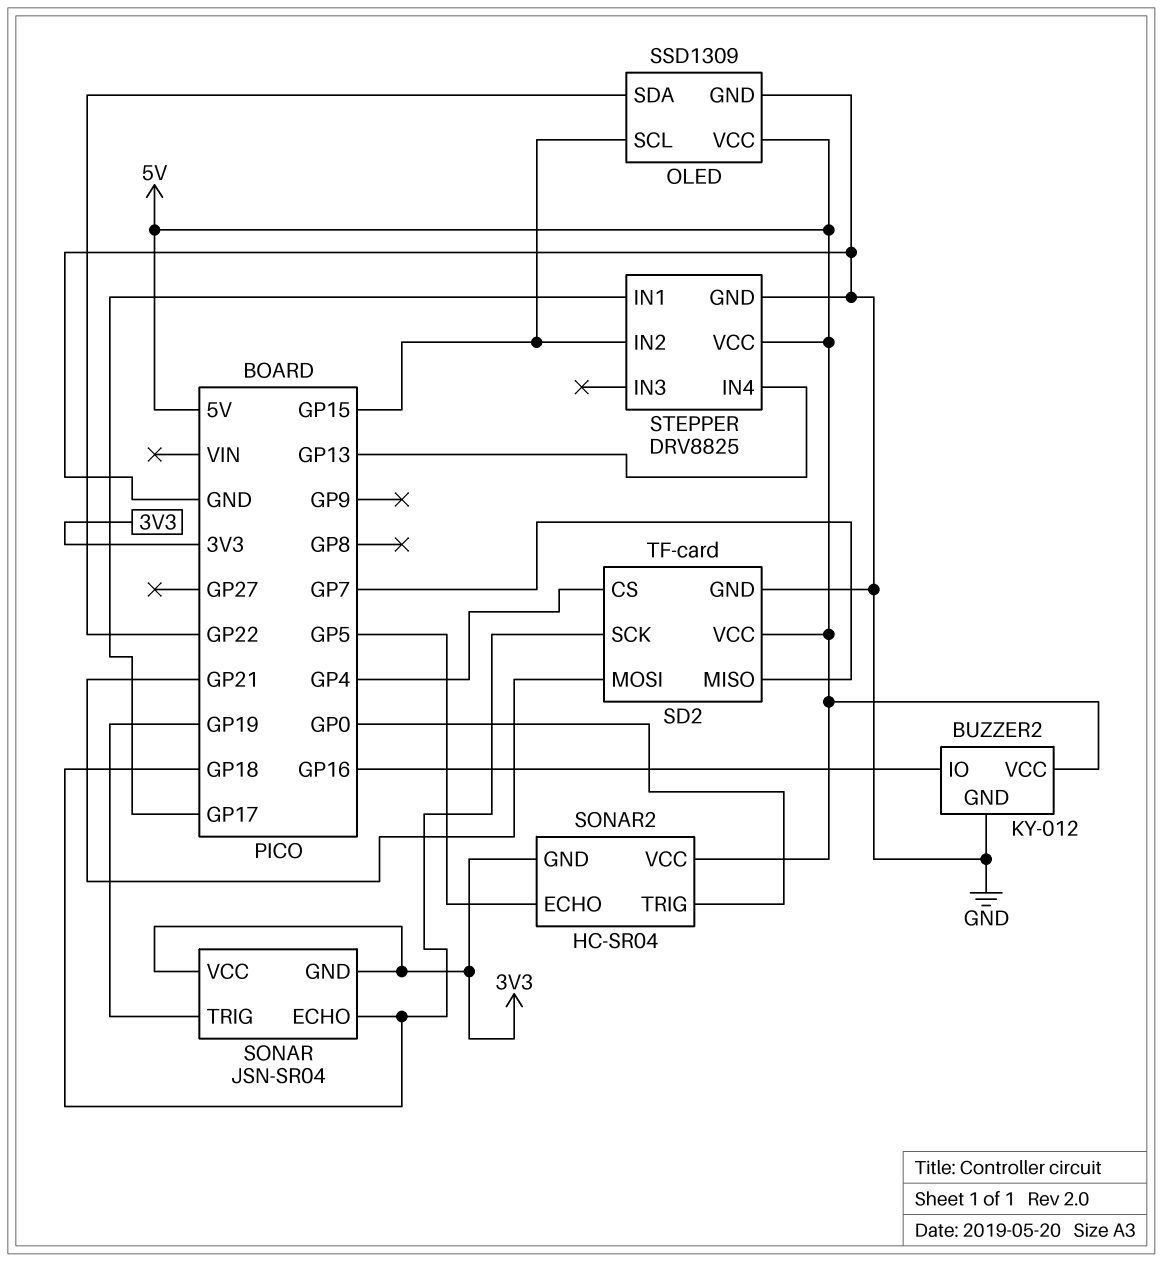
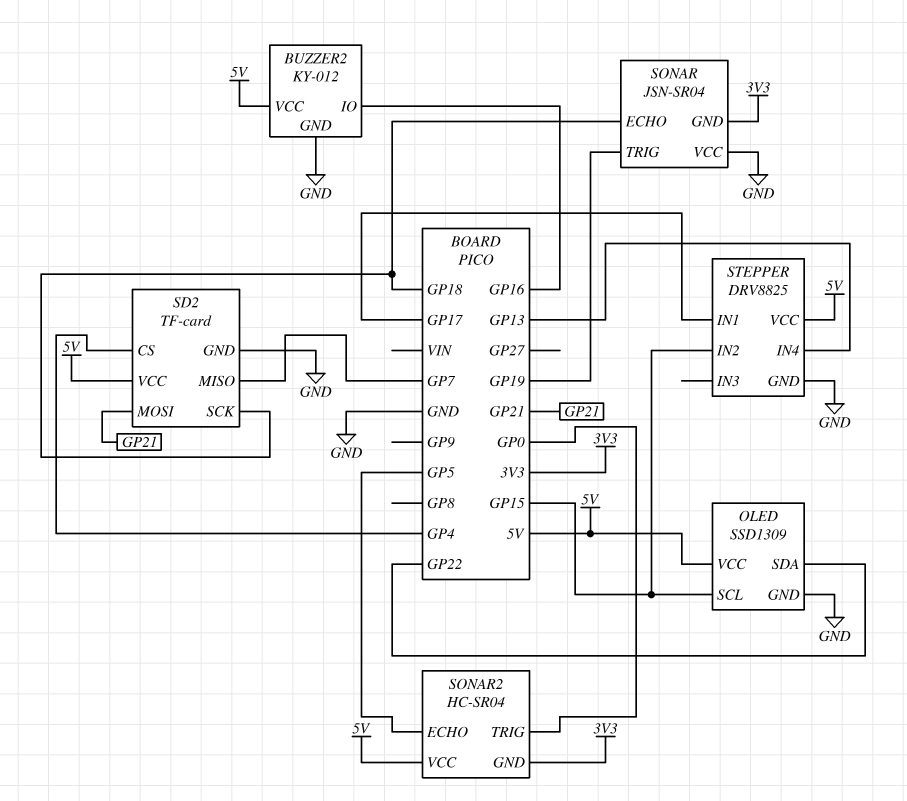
SONAR pin VCC: 3V3 -> GND

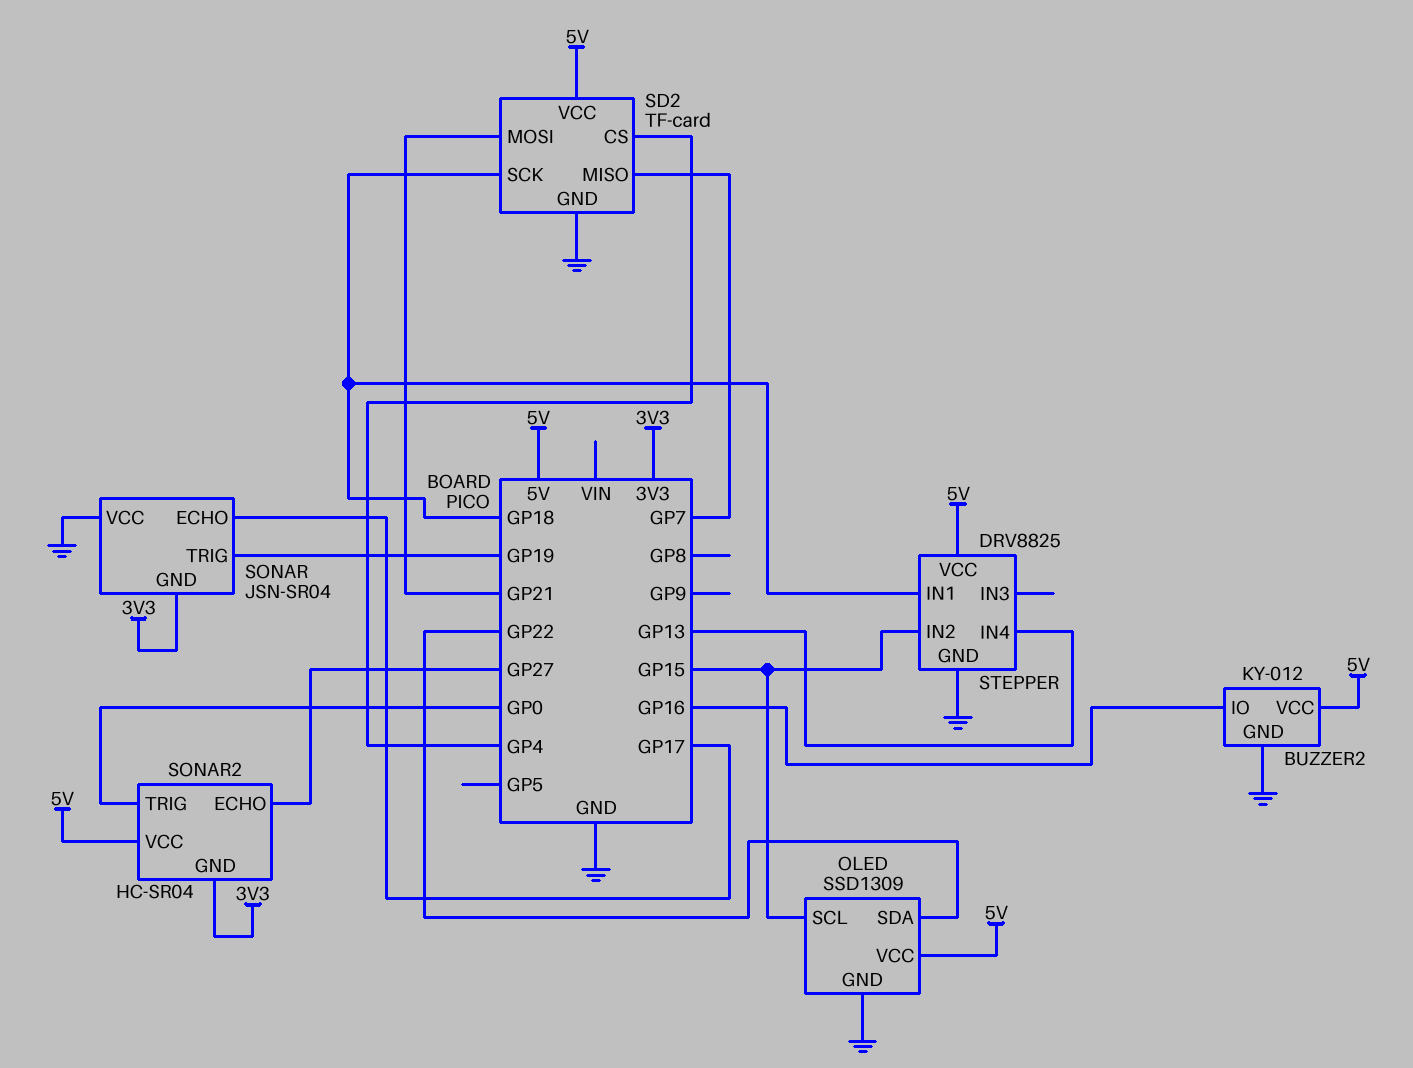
SONAR pin ECHO: GP18 -> GP17
SONAR2 pin ECHO: GP5 -> GP27
STEPPER pin IN1: GP17 -> GP18

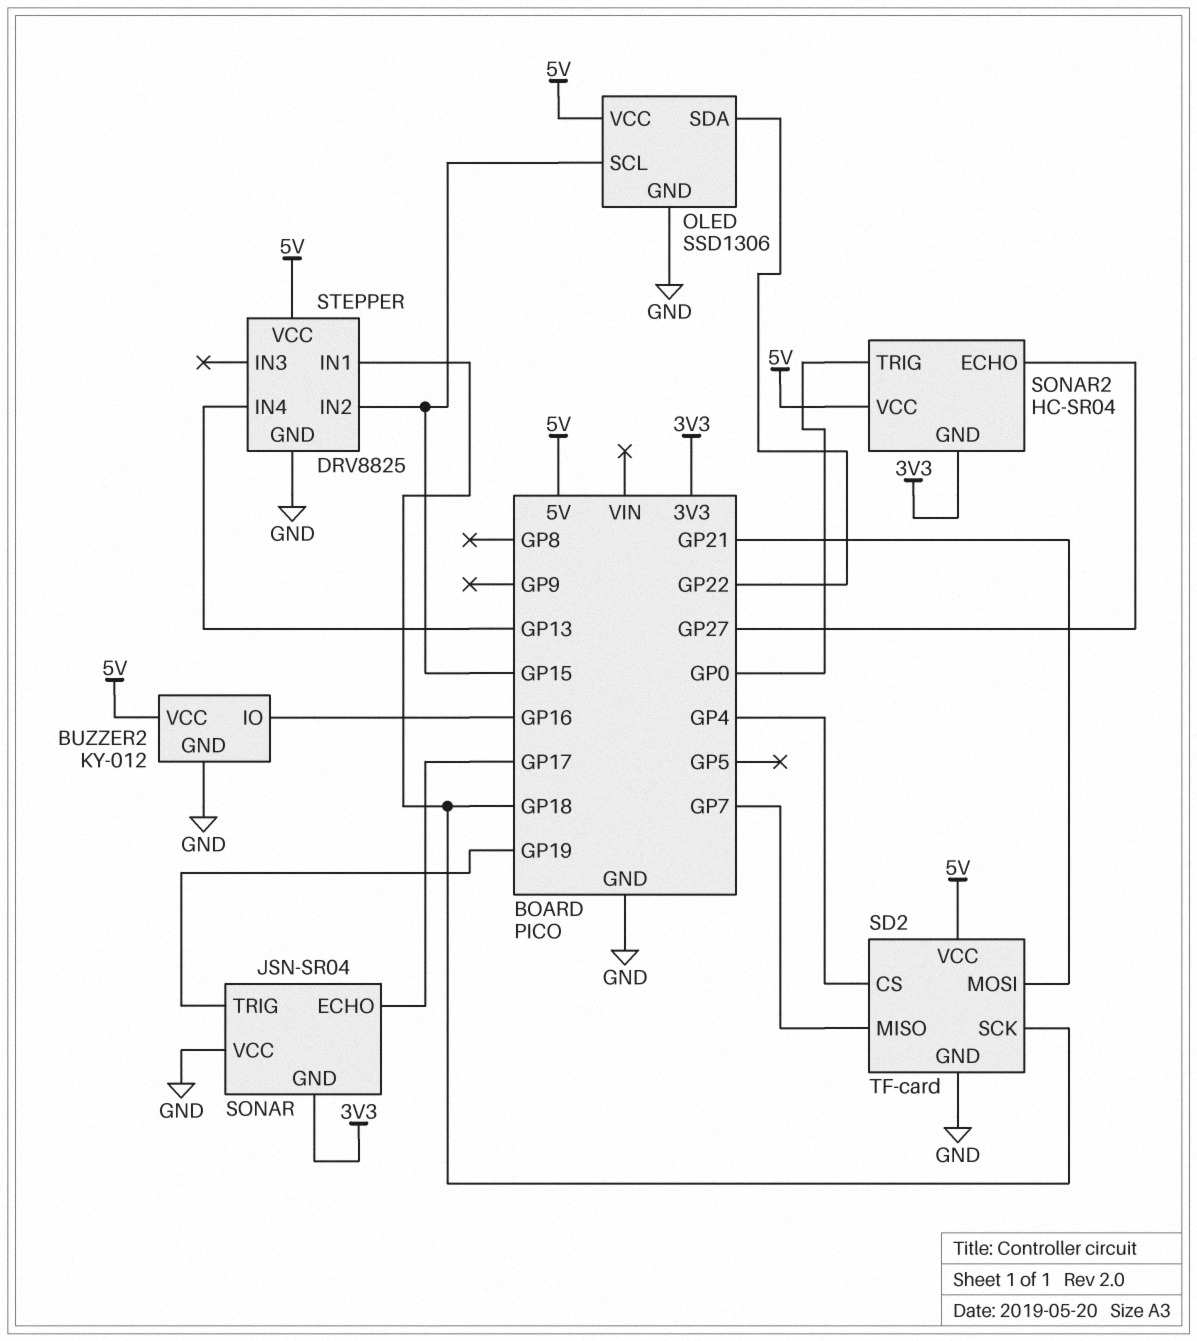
OLED: SSD1309 -> SSD1306

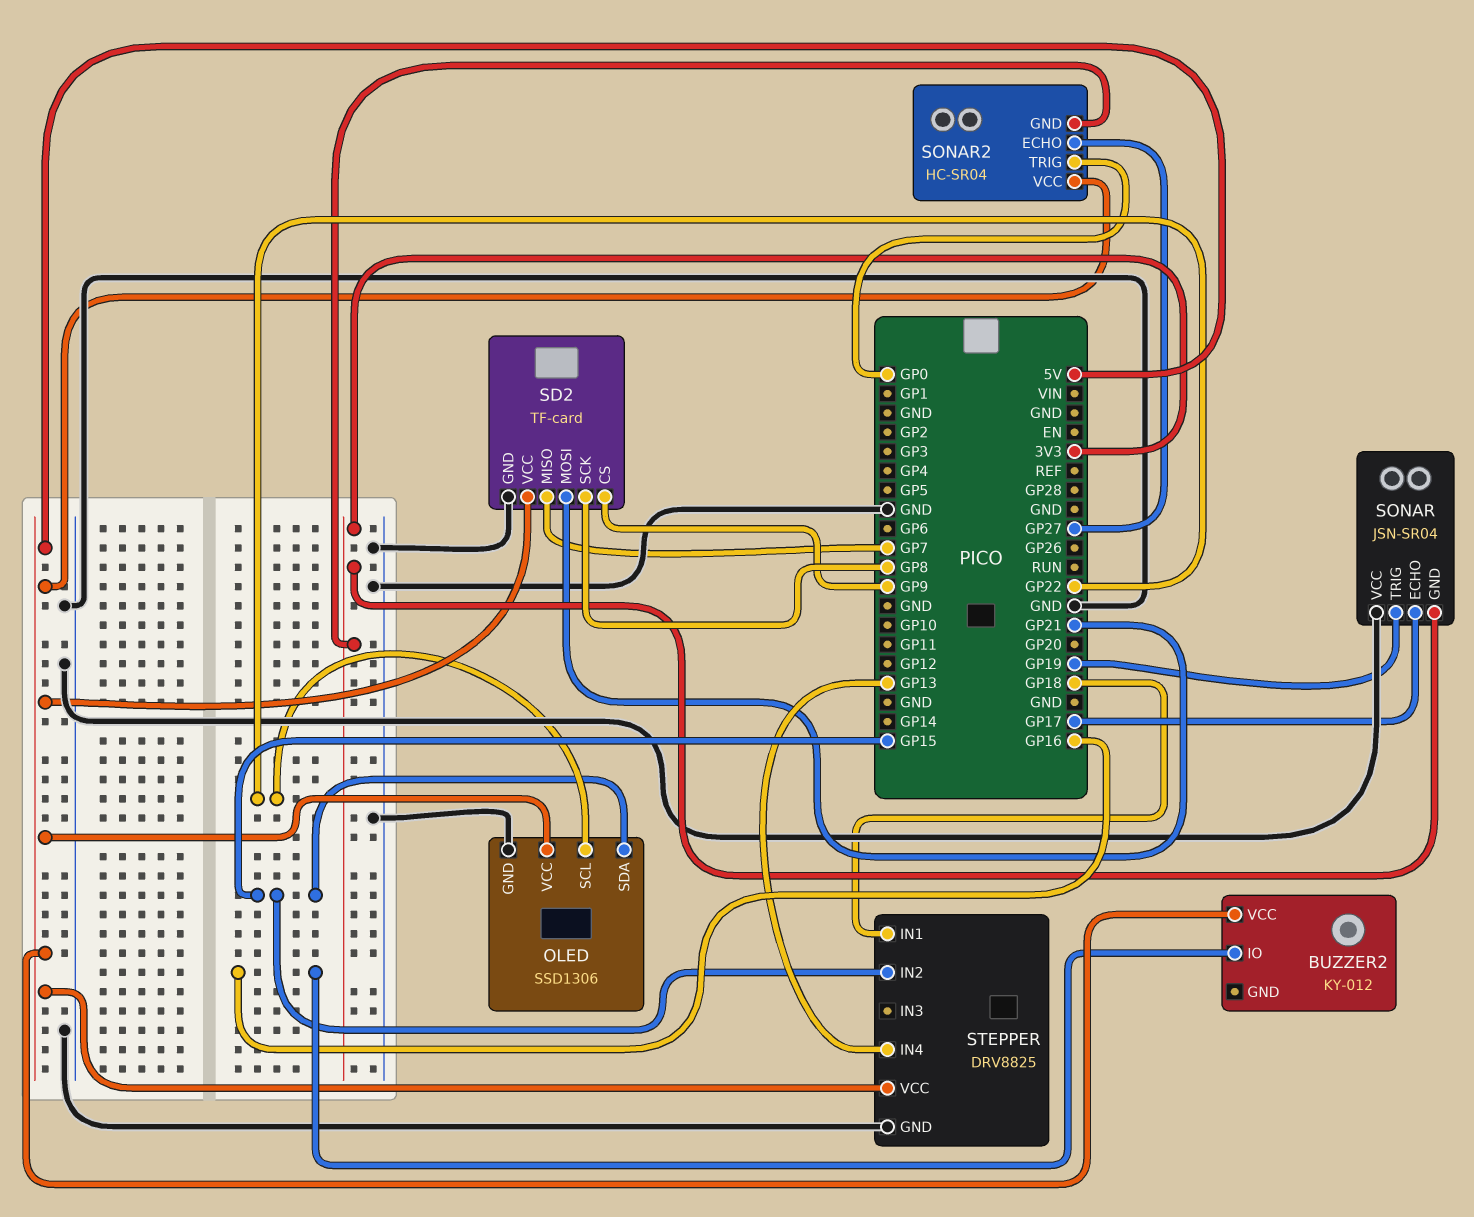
BUZZER2 pin GND: GND -> none
OLED pin SCL: GP15 -> GP22
OLED pin SDA: GP22 -> GP15
SD2 pin CS: GP4 -> GP9
SD2 pin SCK: GP18 -> GP8

